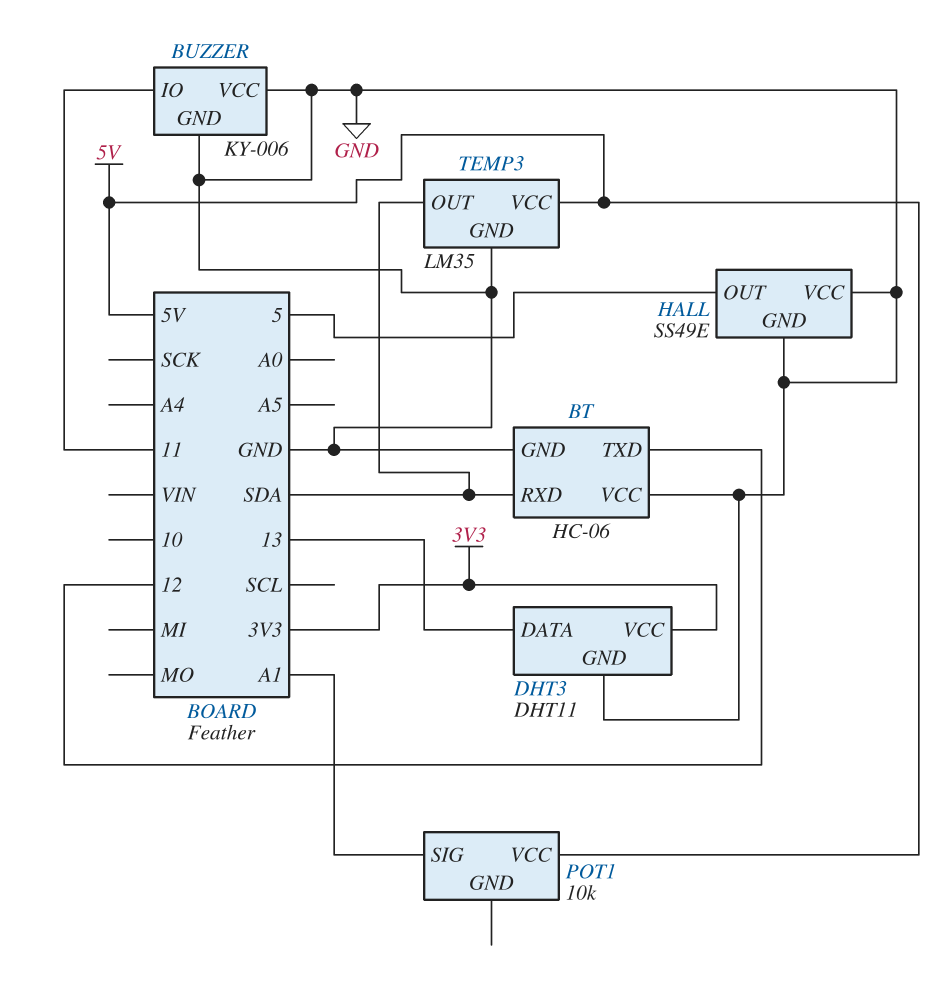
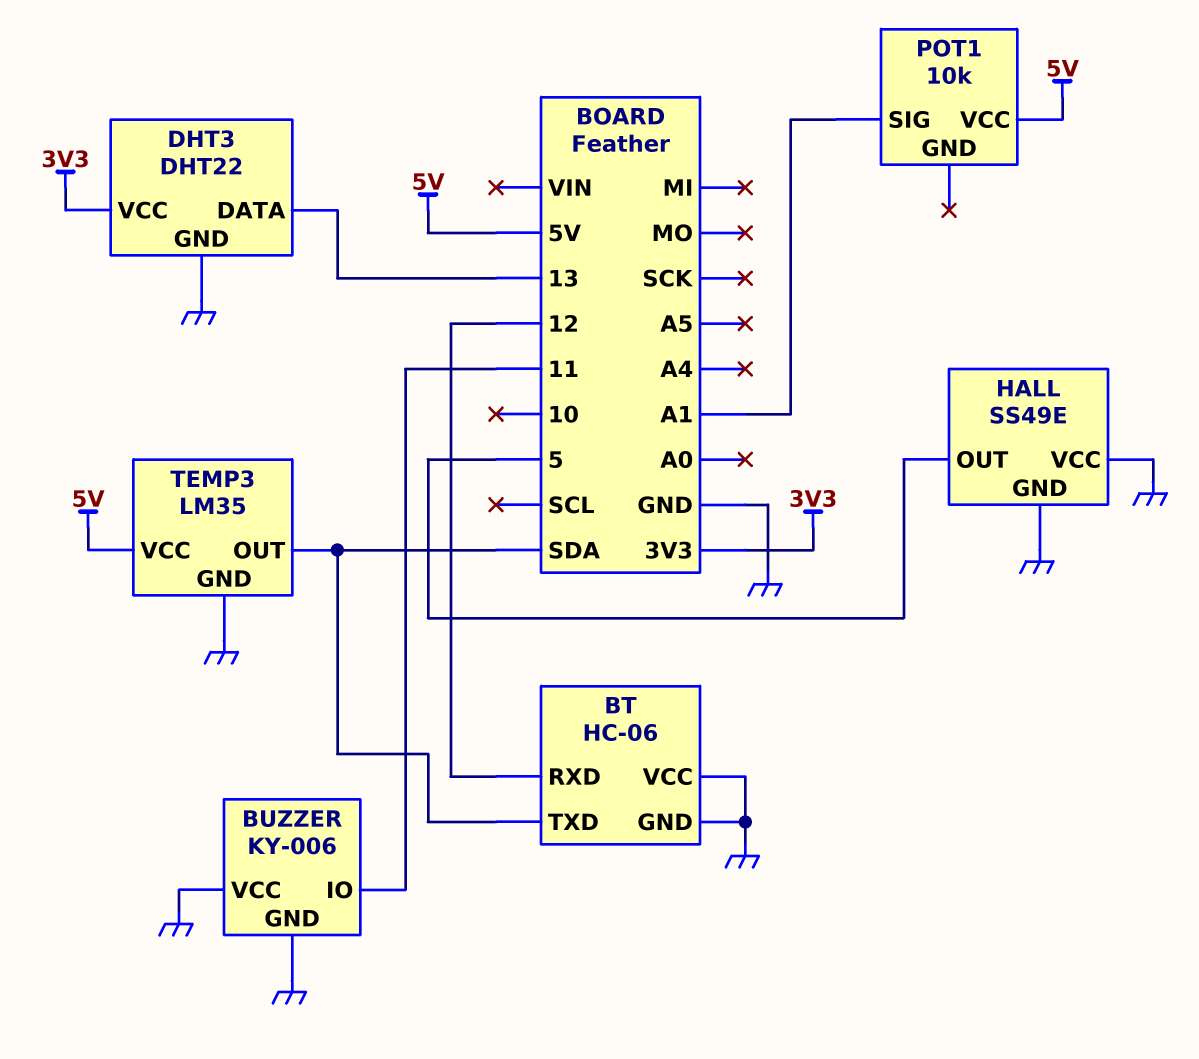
BT pin RXD: SDA -> 12
BT pin TXD: 12 -> SDA
DHT3: DHT11 -> DHT22

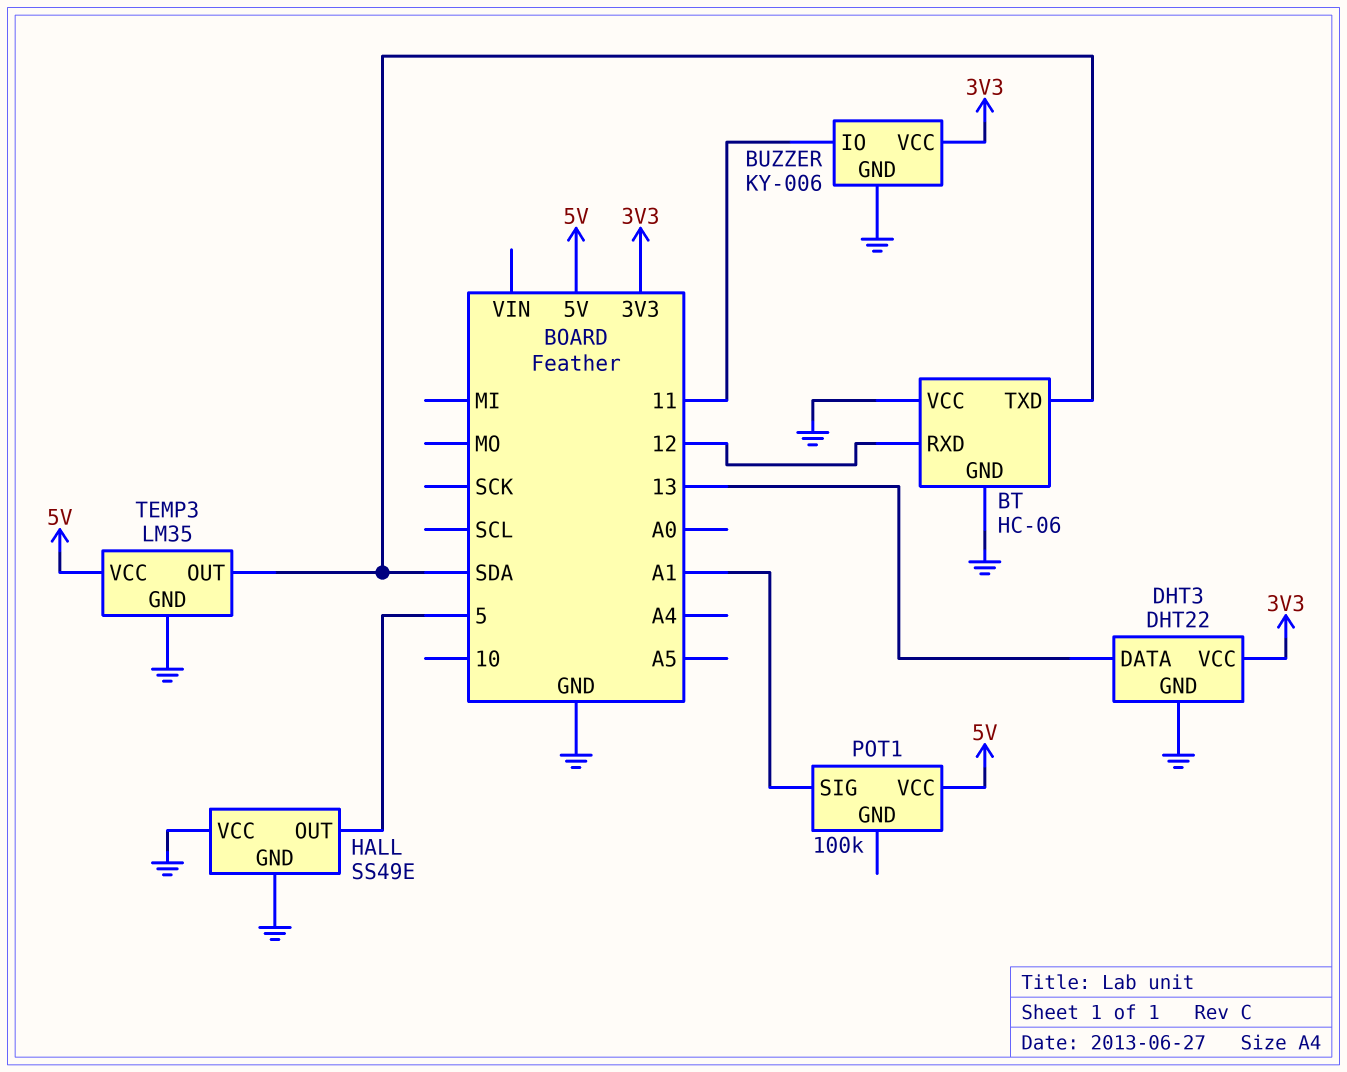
BUZZER pin VCC: GND -> 3V3
POT1: 10k -> 100k

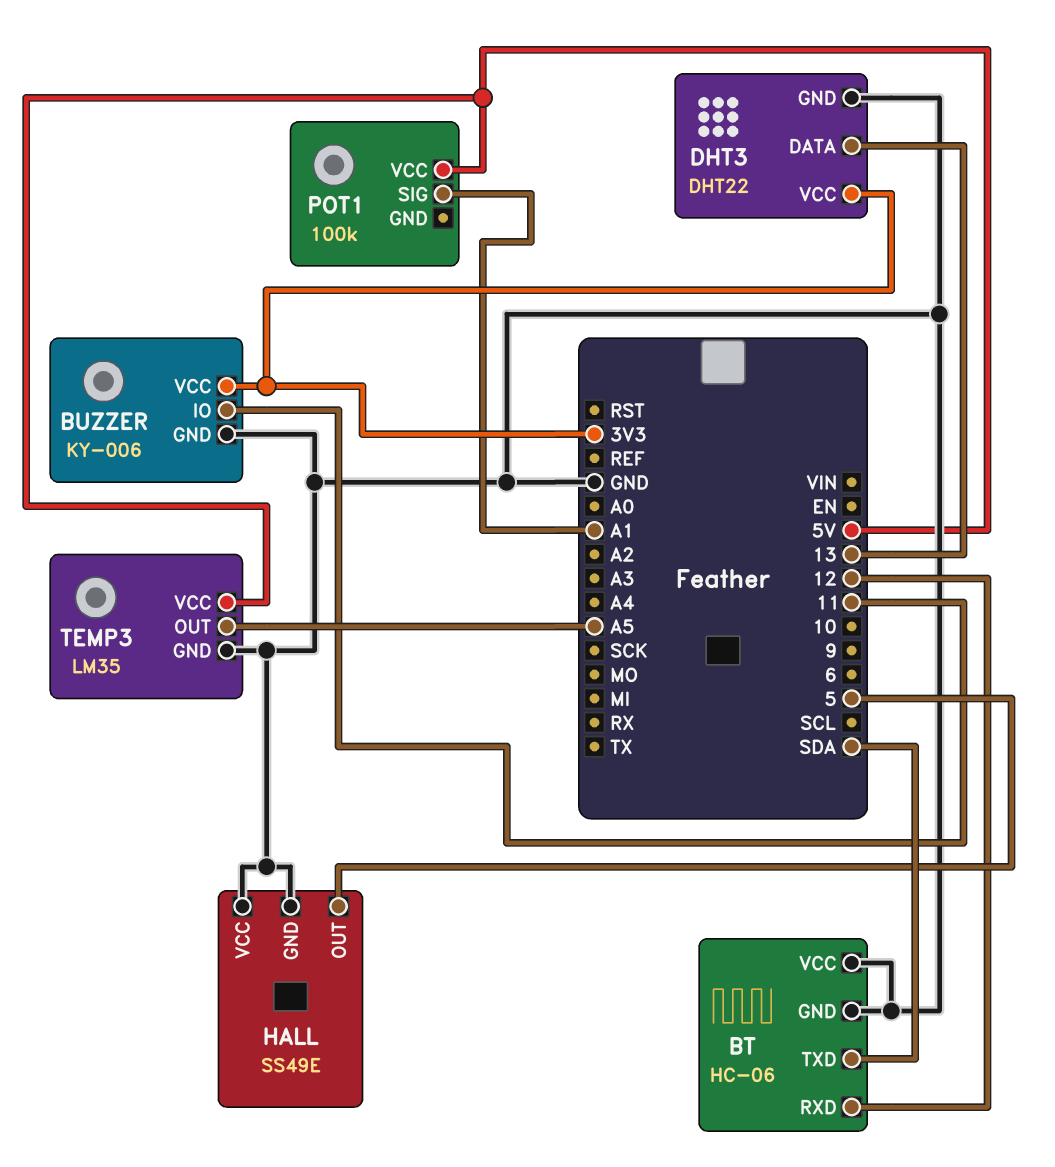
TEMP3 pin OUT: SDA -> A5

